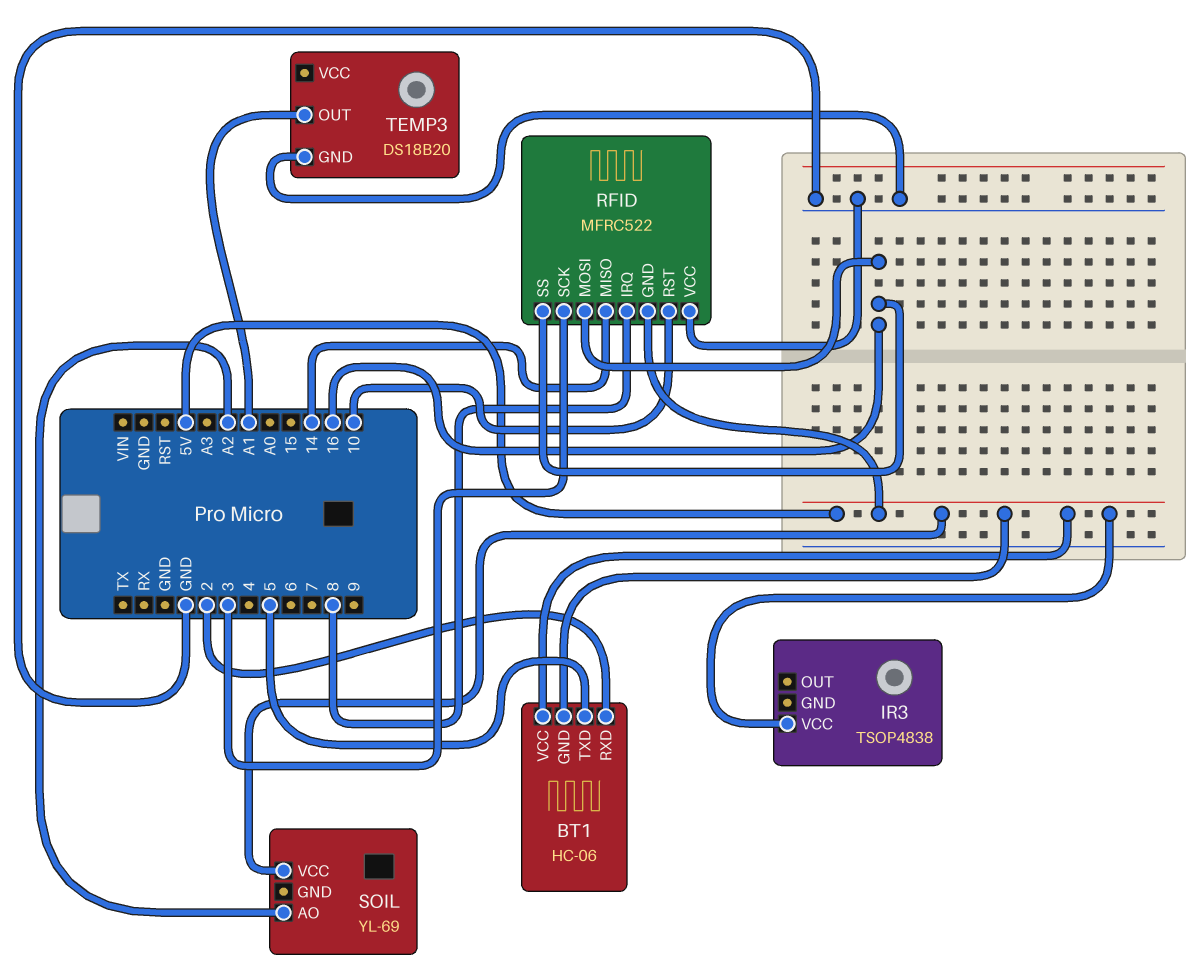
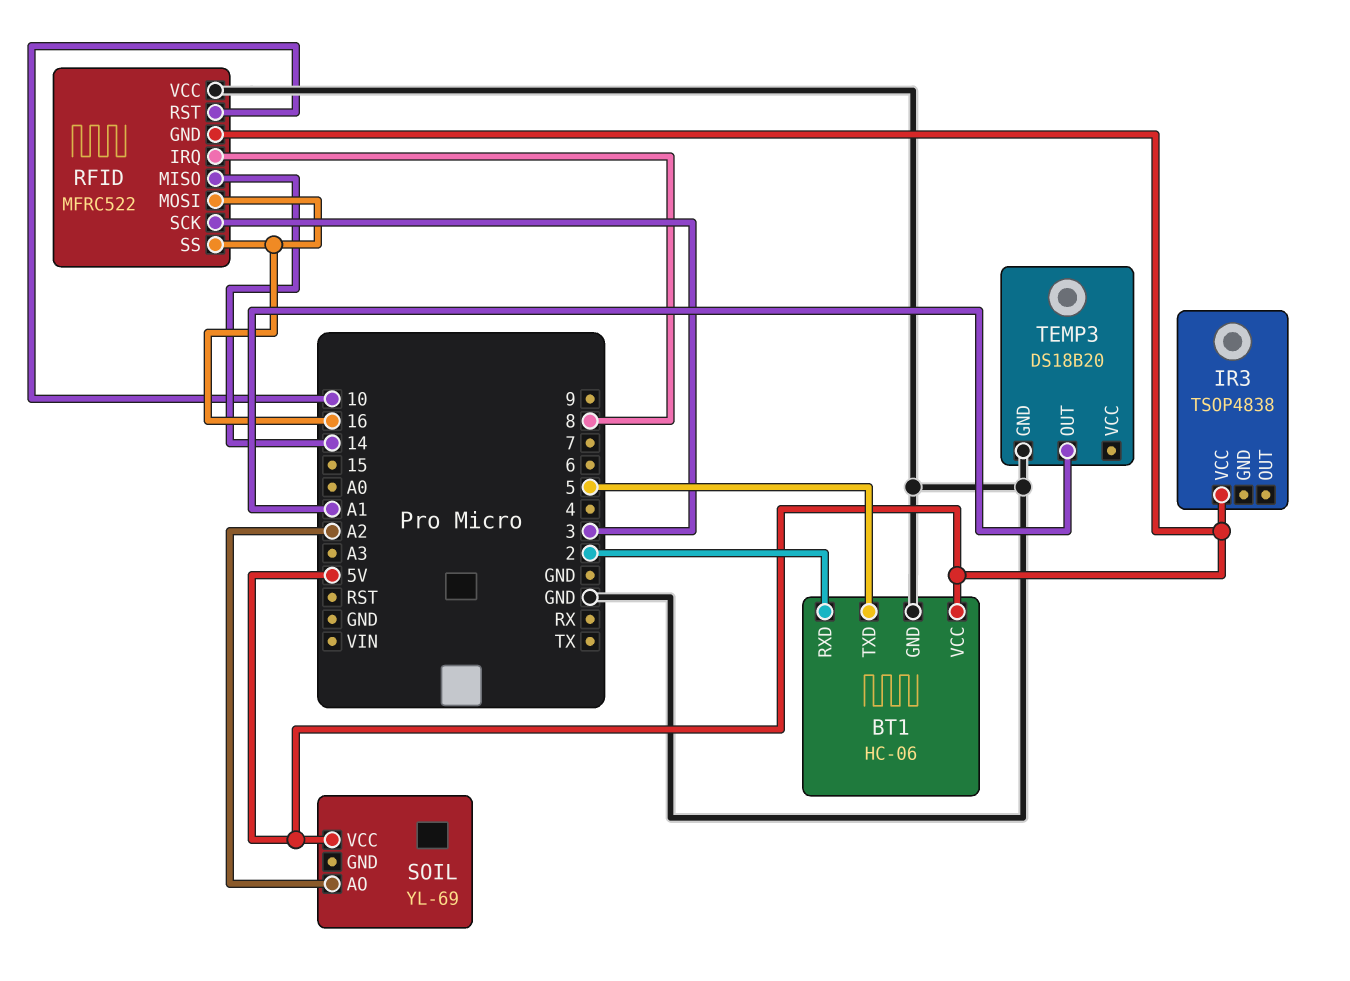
BT1 pin GND: 5V -> GND

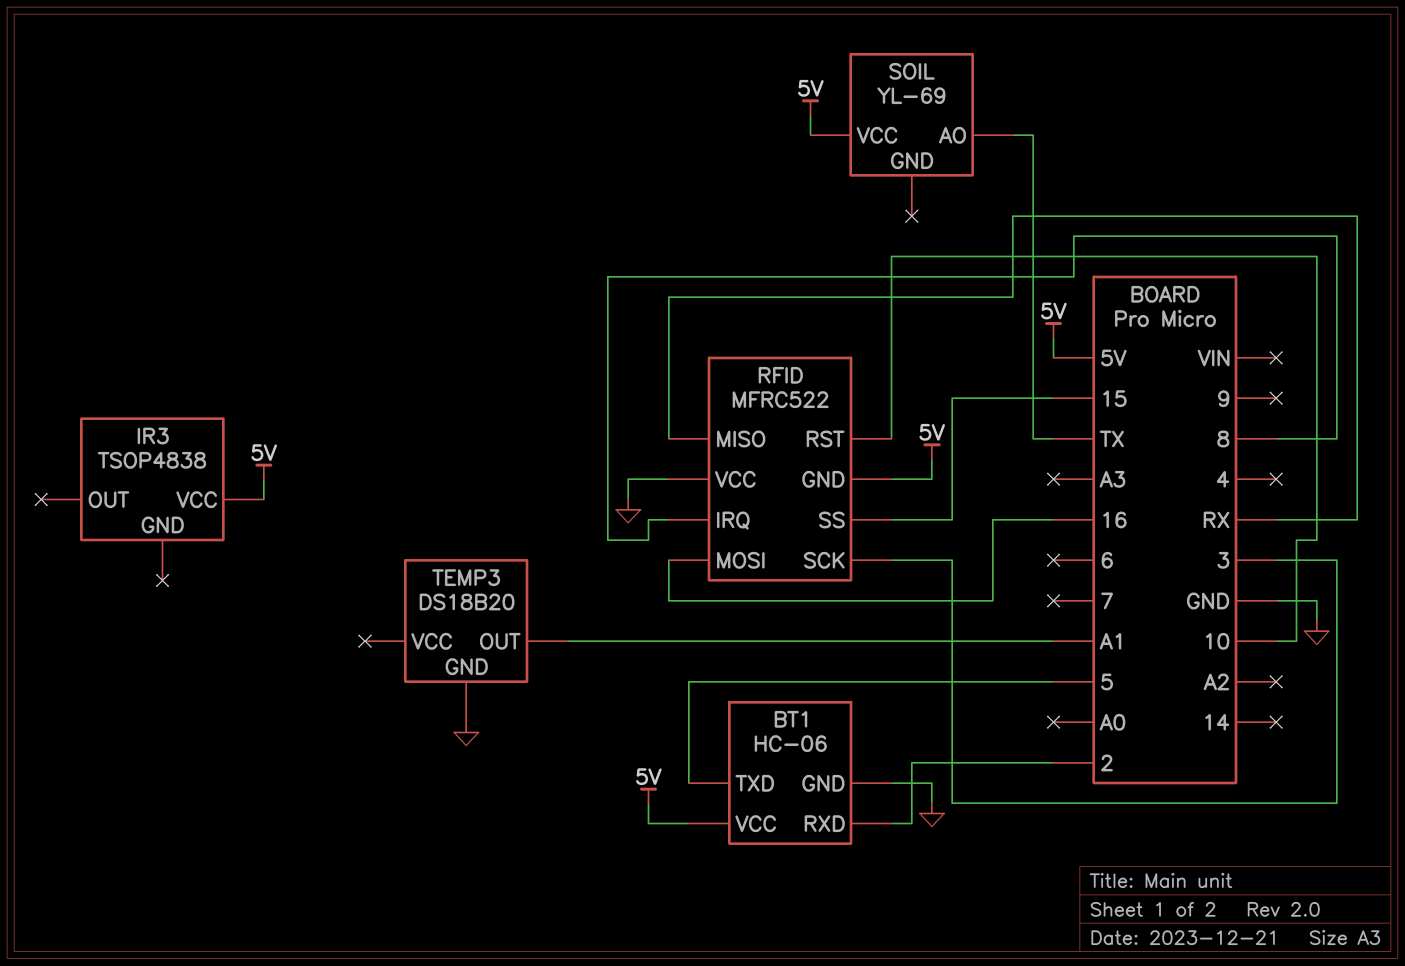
RFID pin MISO: 14 -> RX
RFID pin SS: 16 -> 15
SOIL pin AO: A2 -> TX

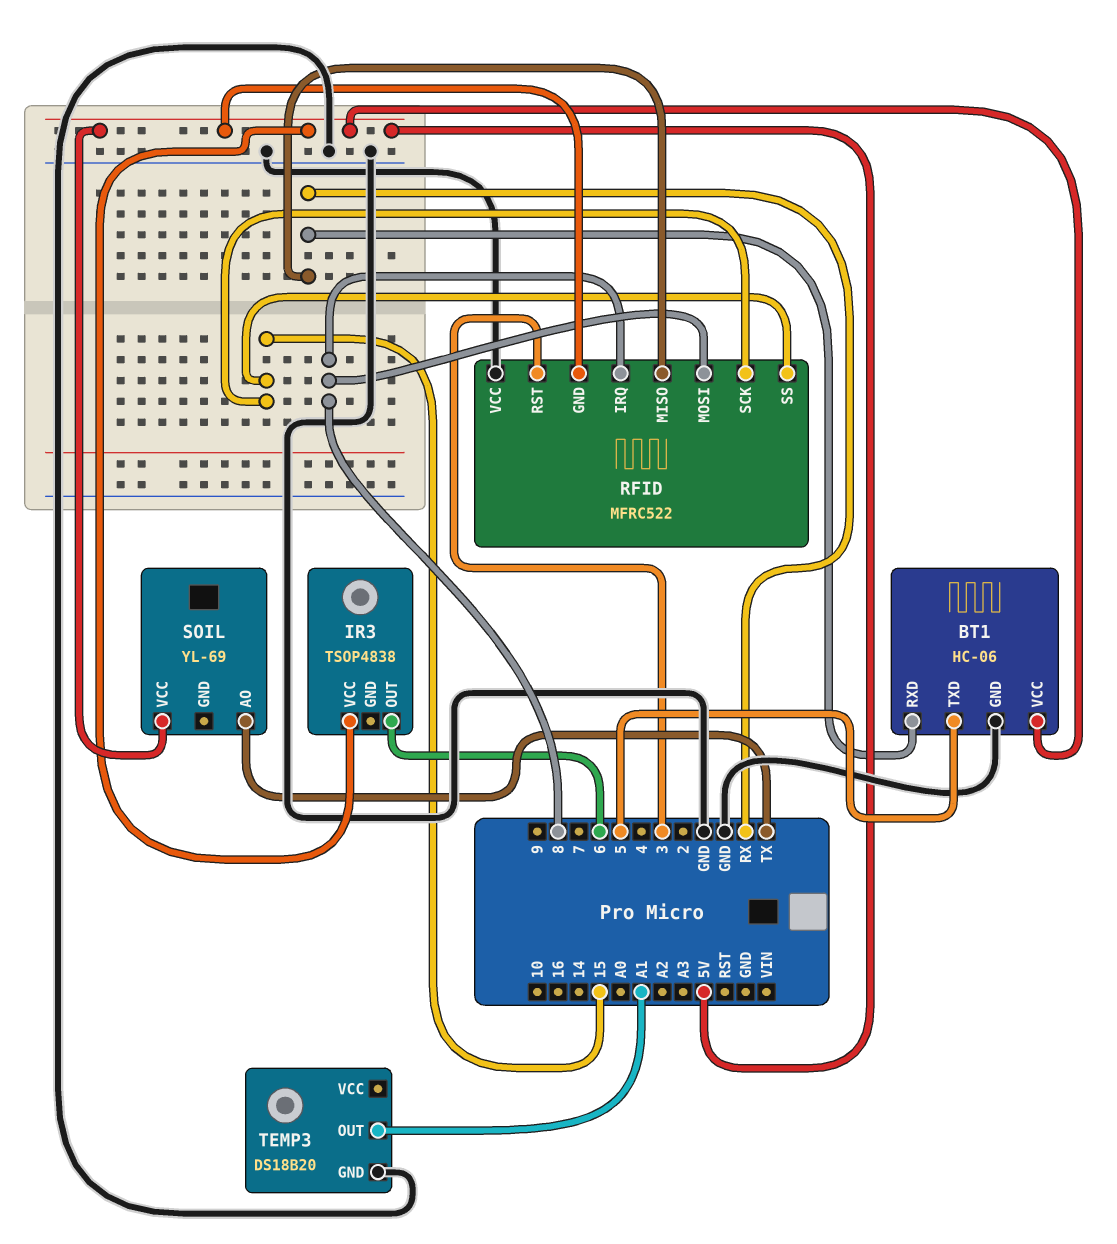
BT1 pin RXD: 2 -> RX
IR3 pin OUT: none -> 6
RFID pin MOSI: 16 -> 8
RFID pin RST: 10 -> 3
RFID pin SCK: 3 -> 15

